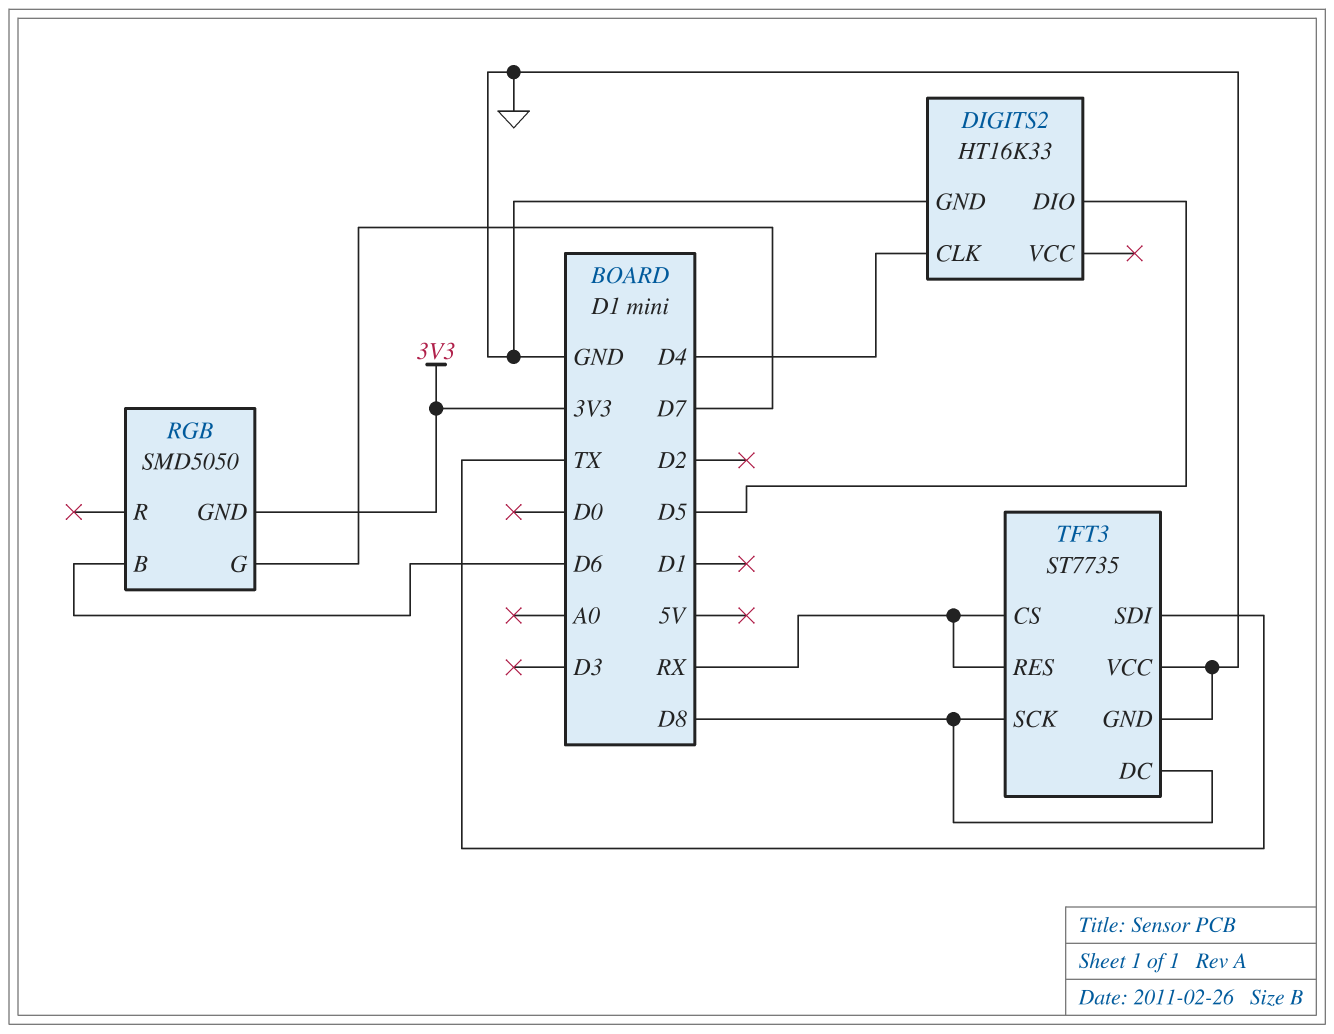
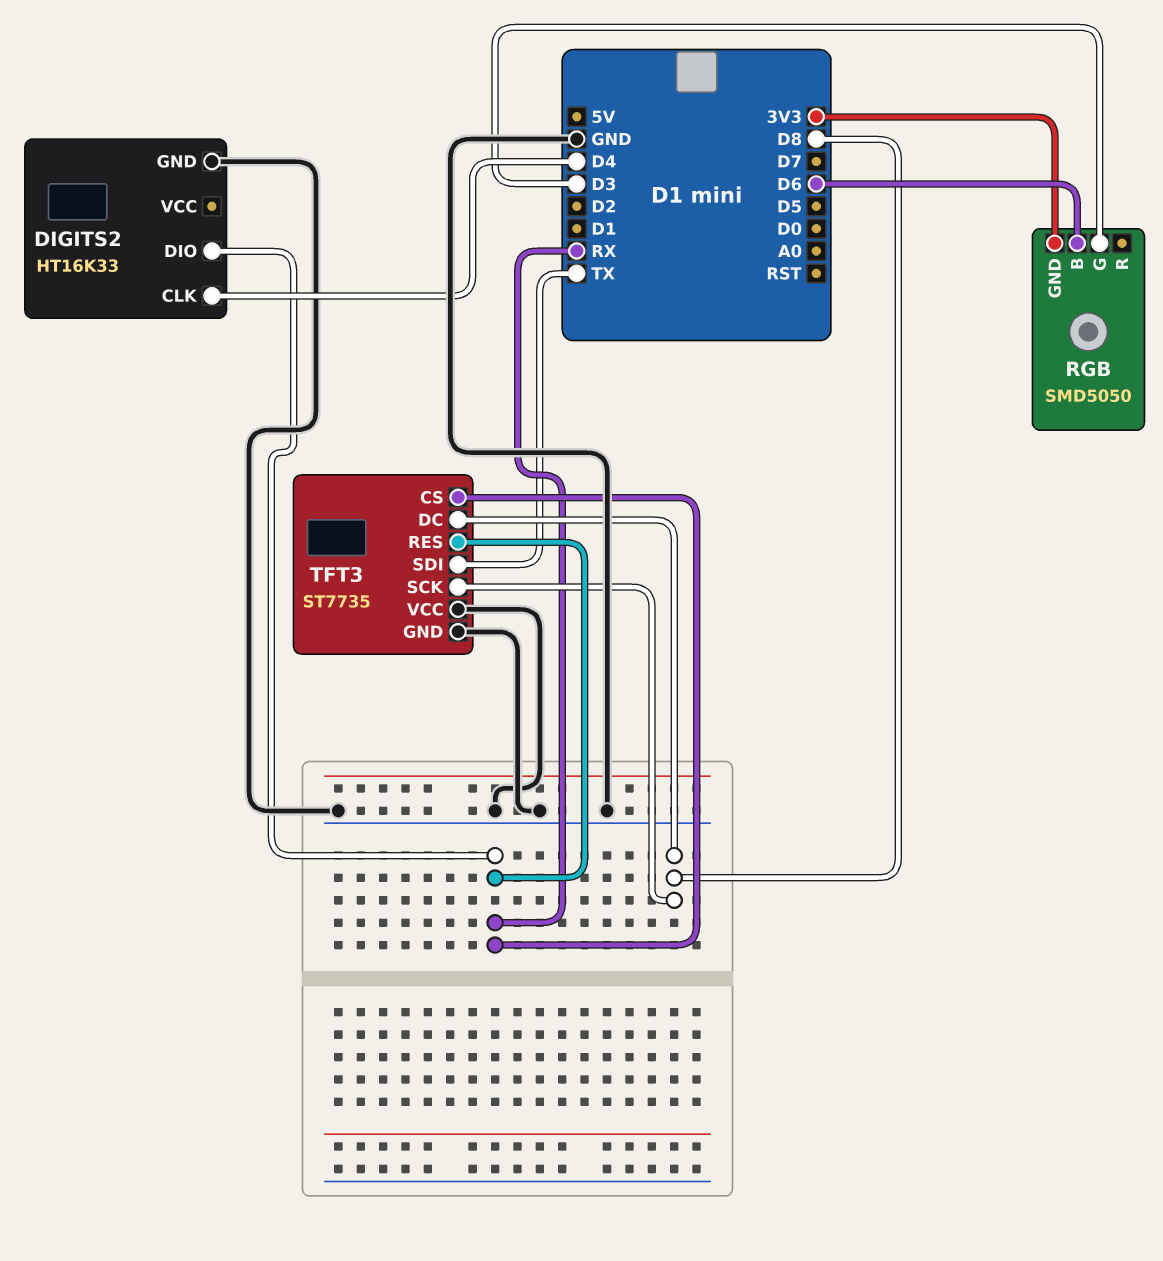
DIGITS2 pin DIO: D5 -> RX
RGB pin G: D7 -> D3

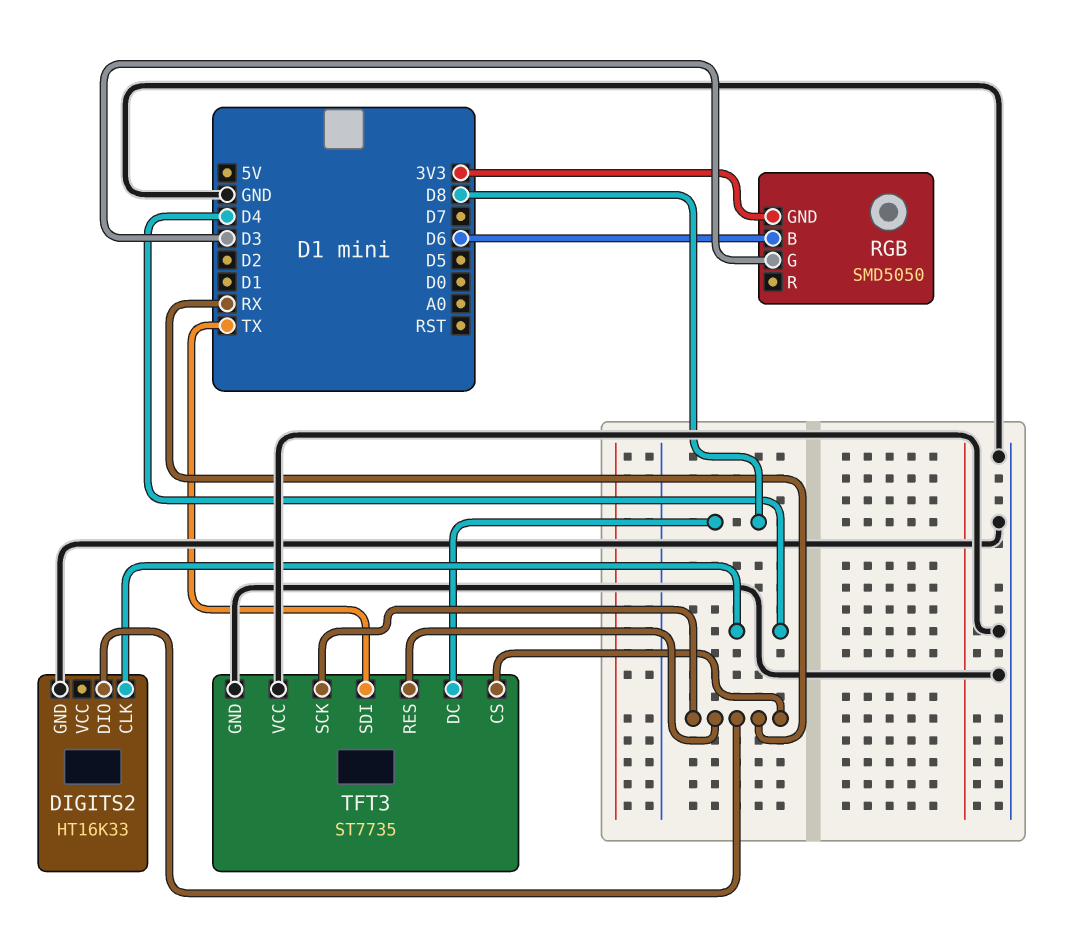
TFT3 pin SCK: D8 -> RX

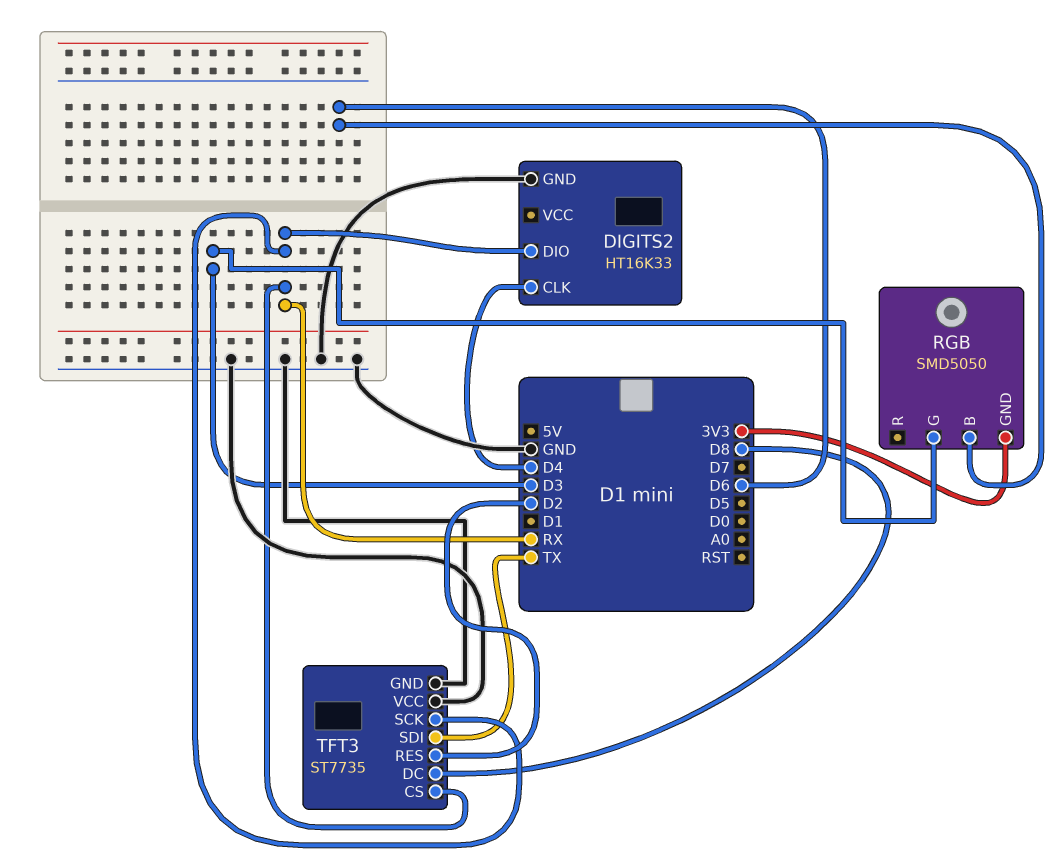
TFT3 pin RES: RX -> D2

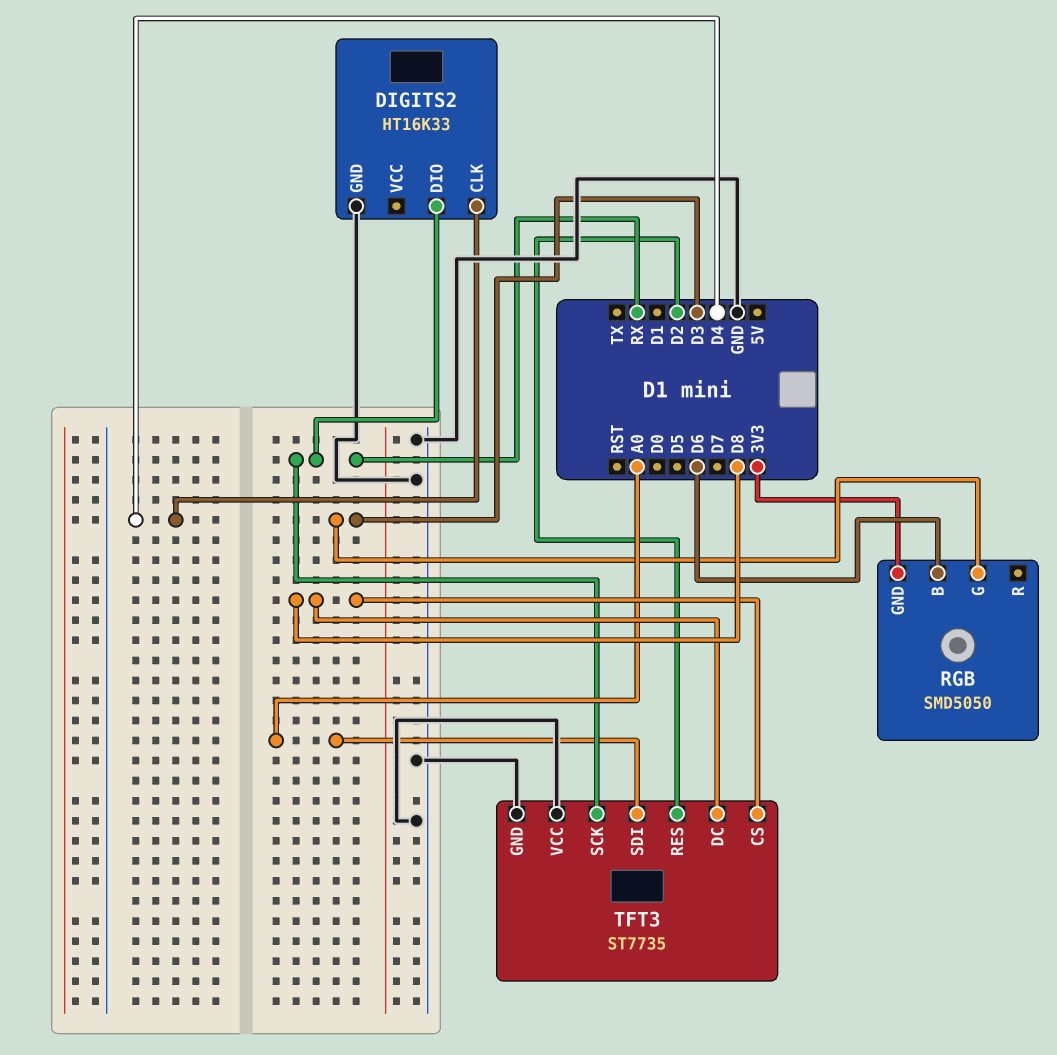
TFT3 pin CS: RX -> D8
TFT3 pin SDI: TX -> A0

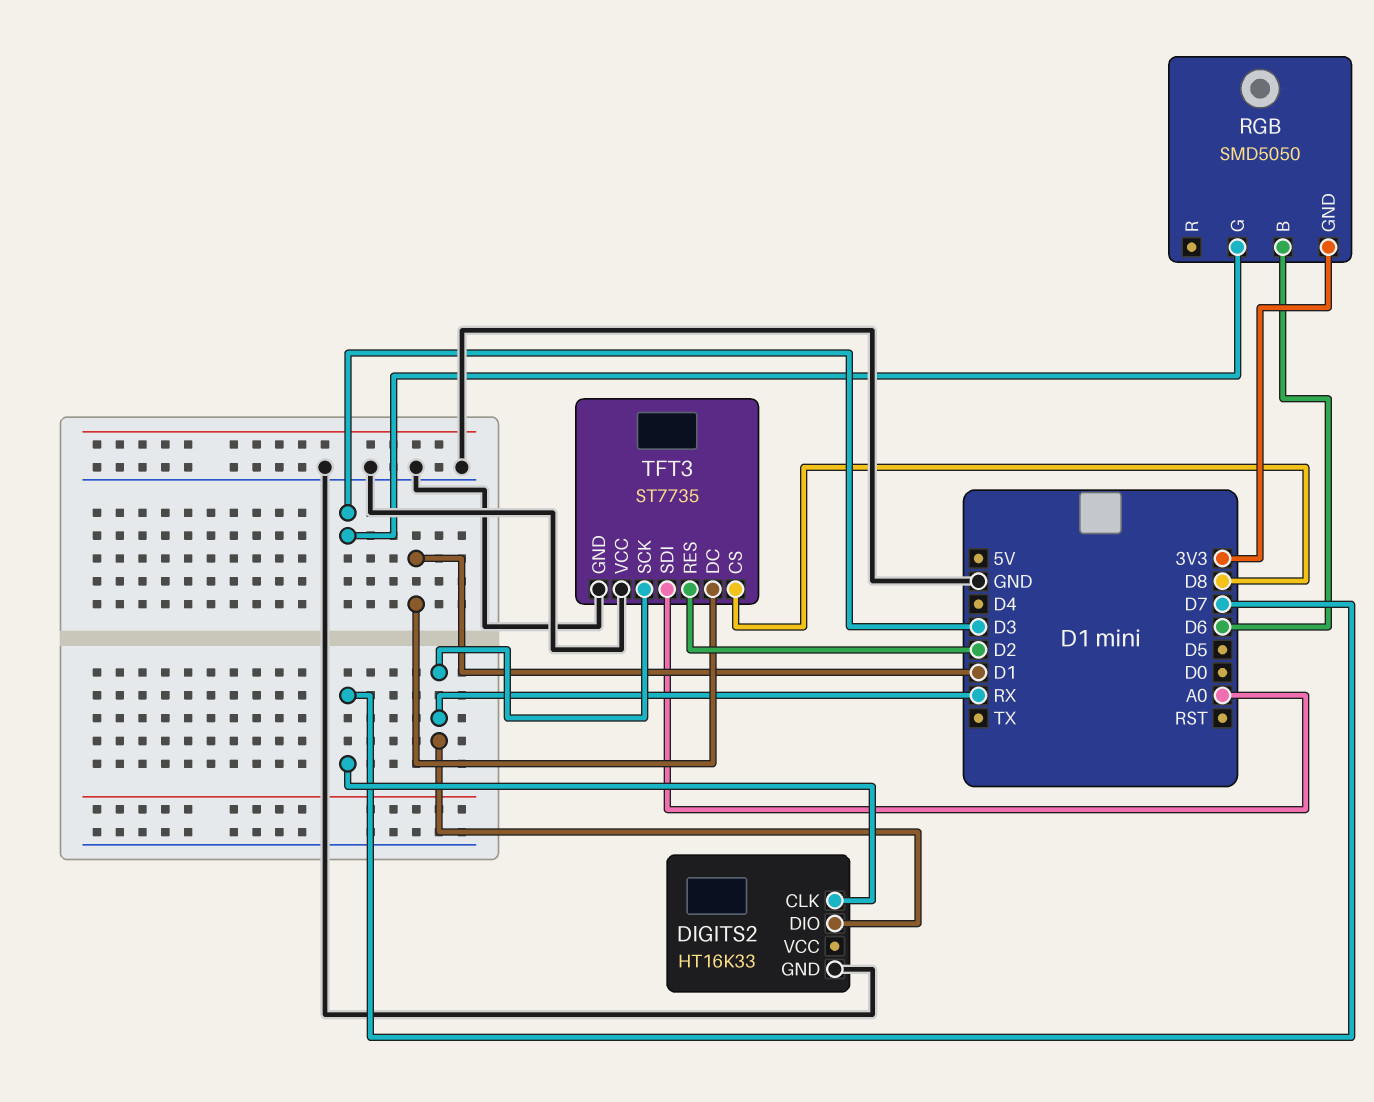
DIGITS2 pin CLK: D4 -> D7
TFT3 pin DC: D8 -> D1

